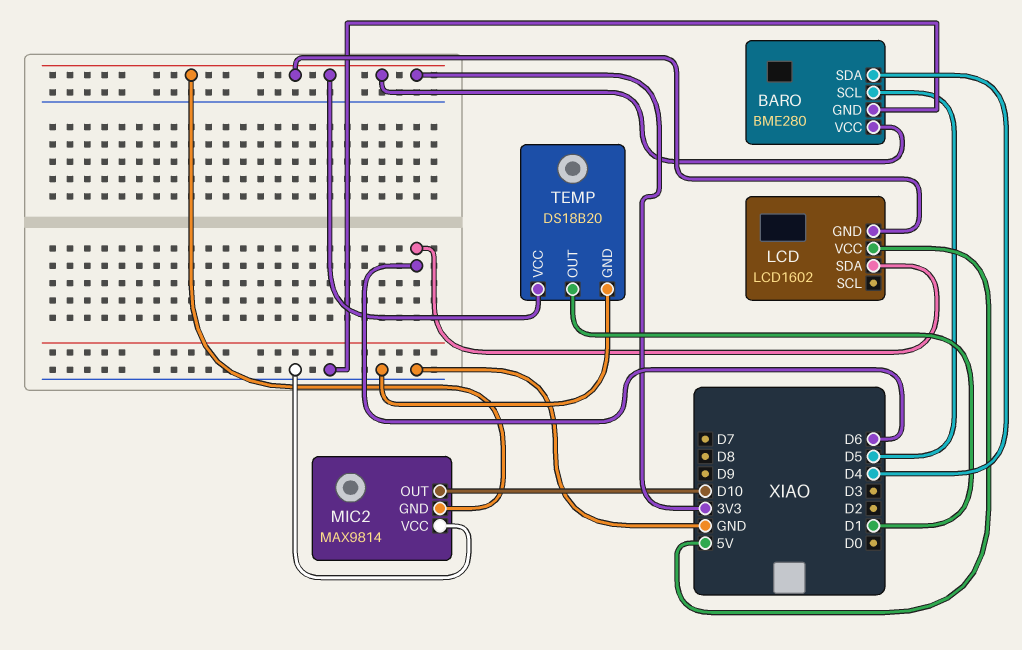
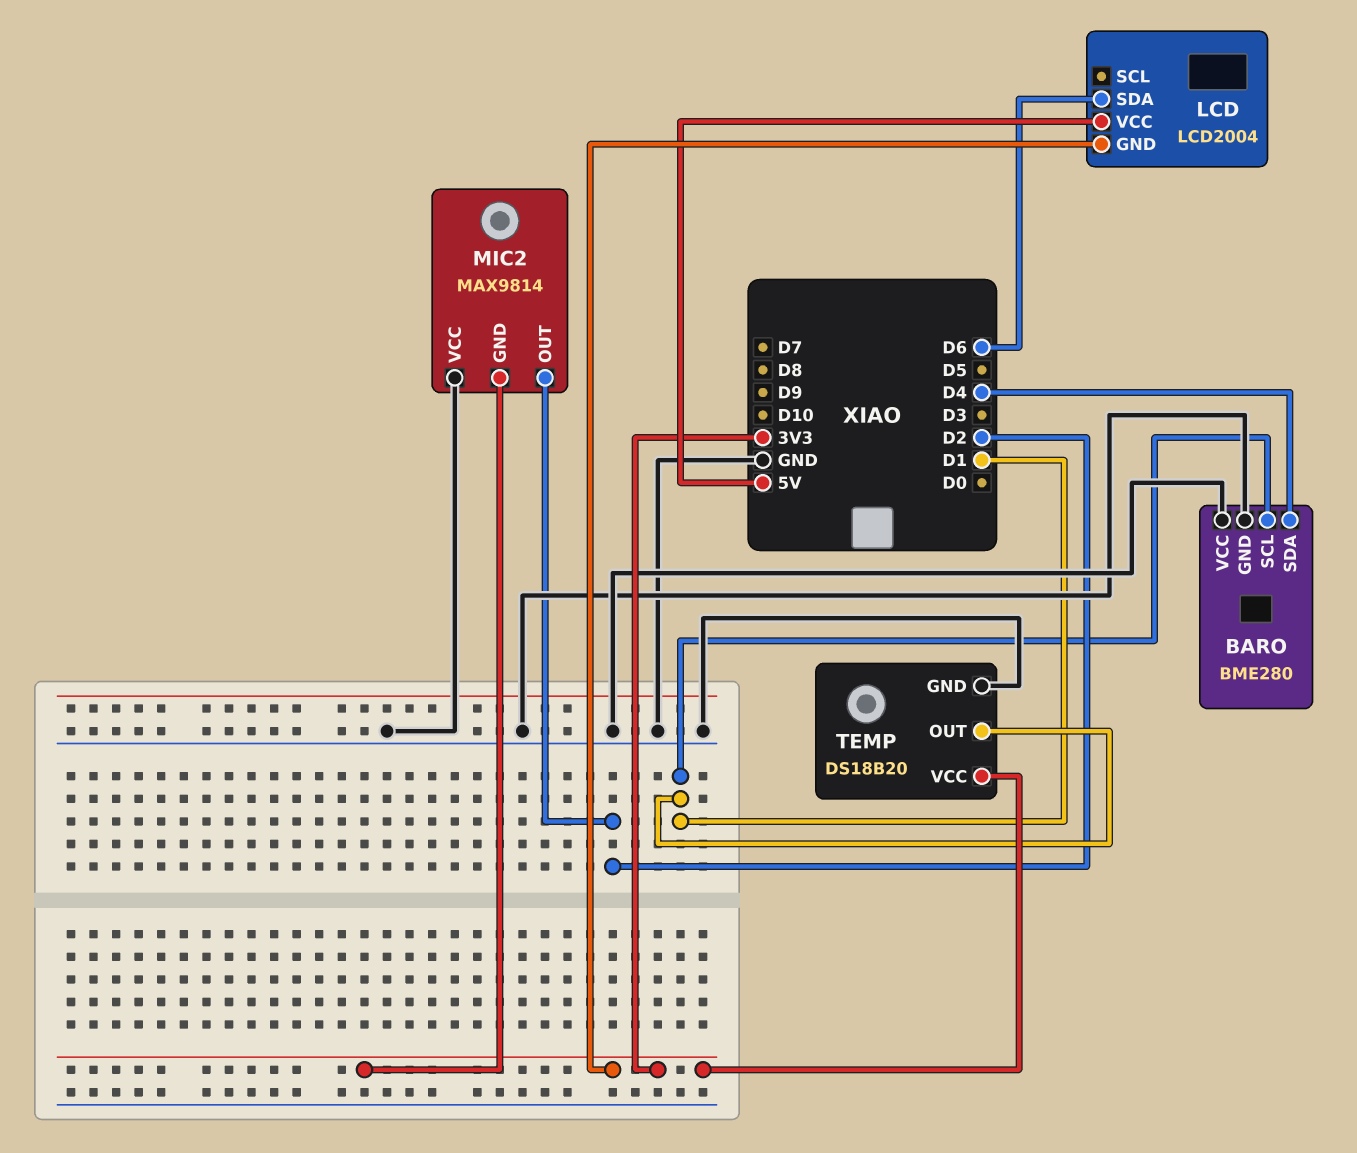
BARO pin SCL: D5 -> D1
BARO pin VCC: 3V3 -> GND
LCD: LCD1602 -> LCD2004
MIC2 pin OUT: D10 -> D2

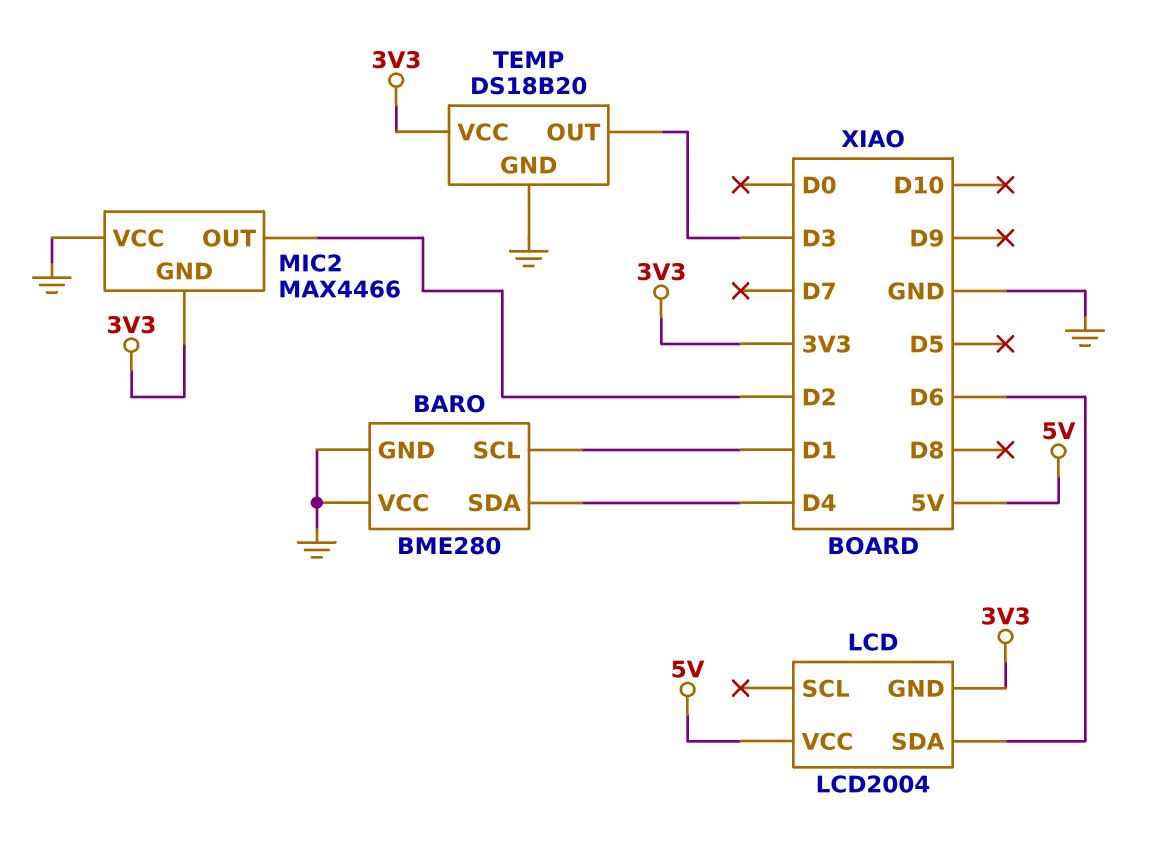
MIC2: MAX9814 -> MAX4466
TEMP pin OUT: D1 -> D3

